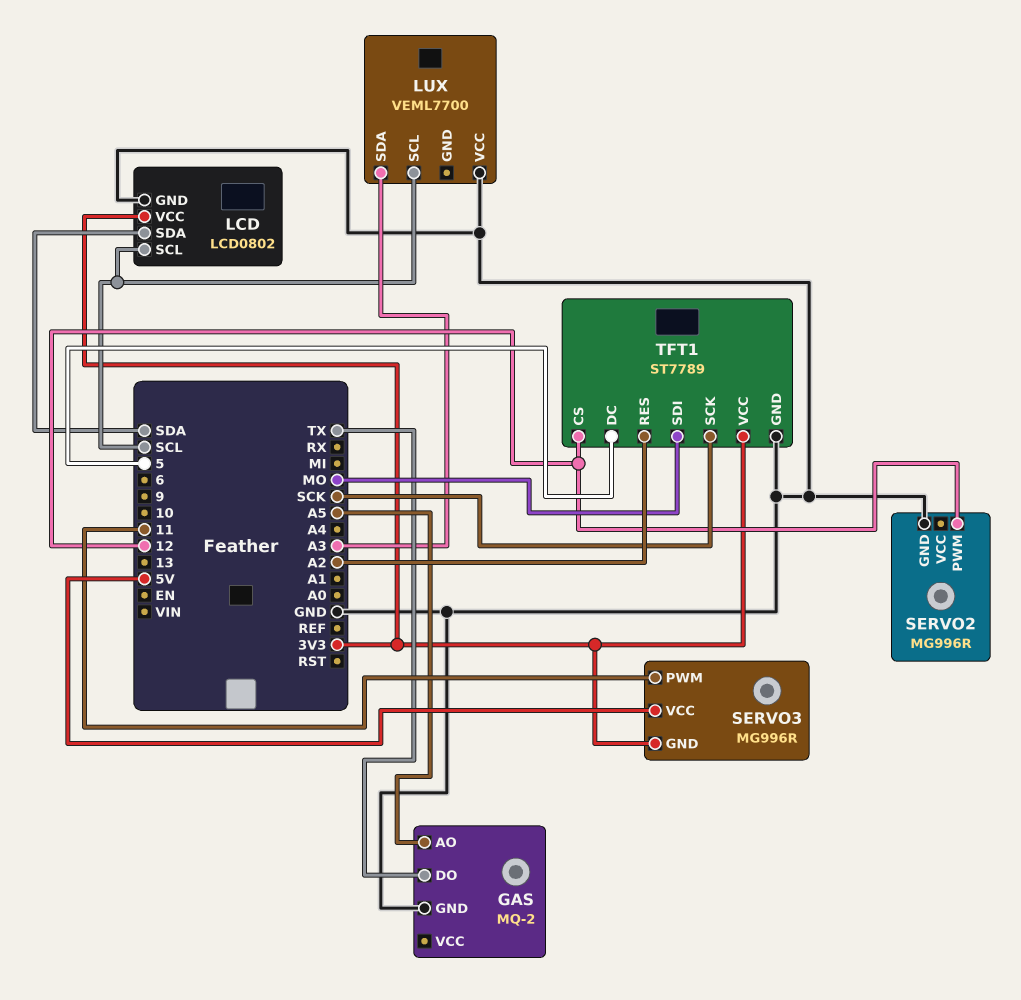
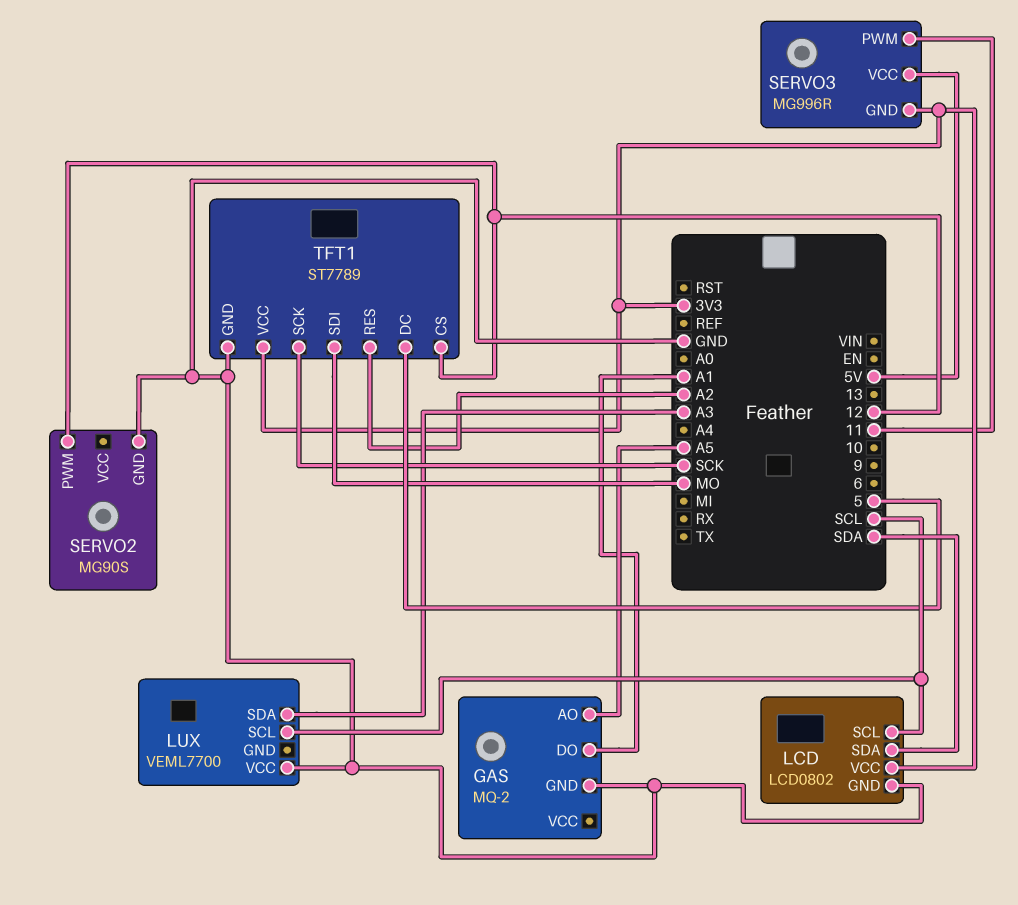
GAS pin DO: TX -> A1
SERVO2: MG996R -> MG90S

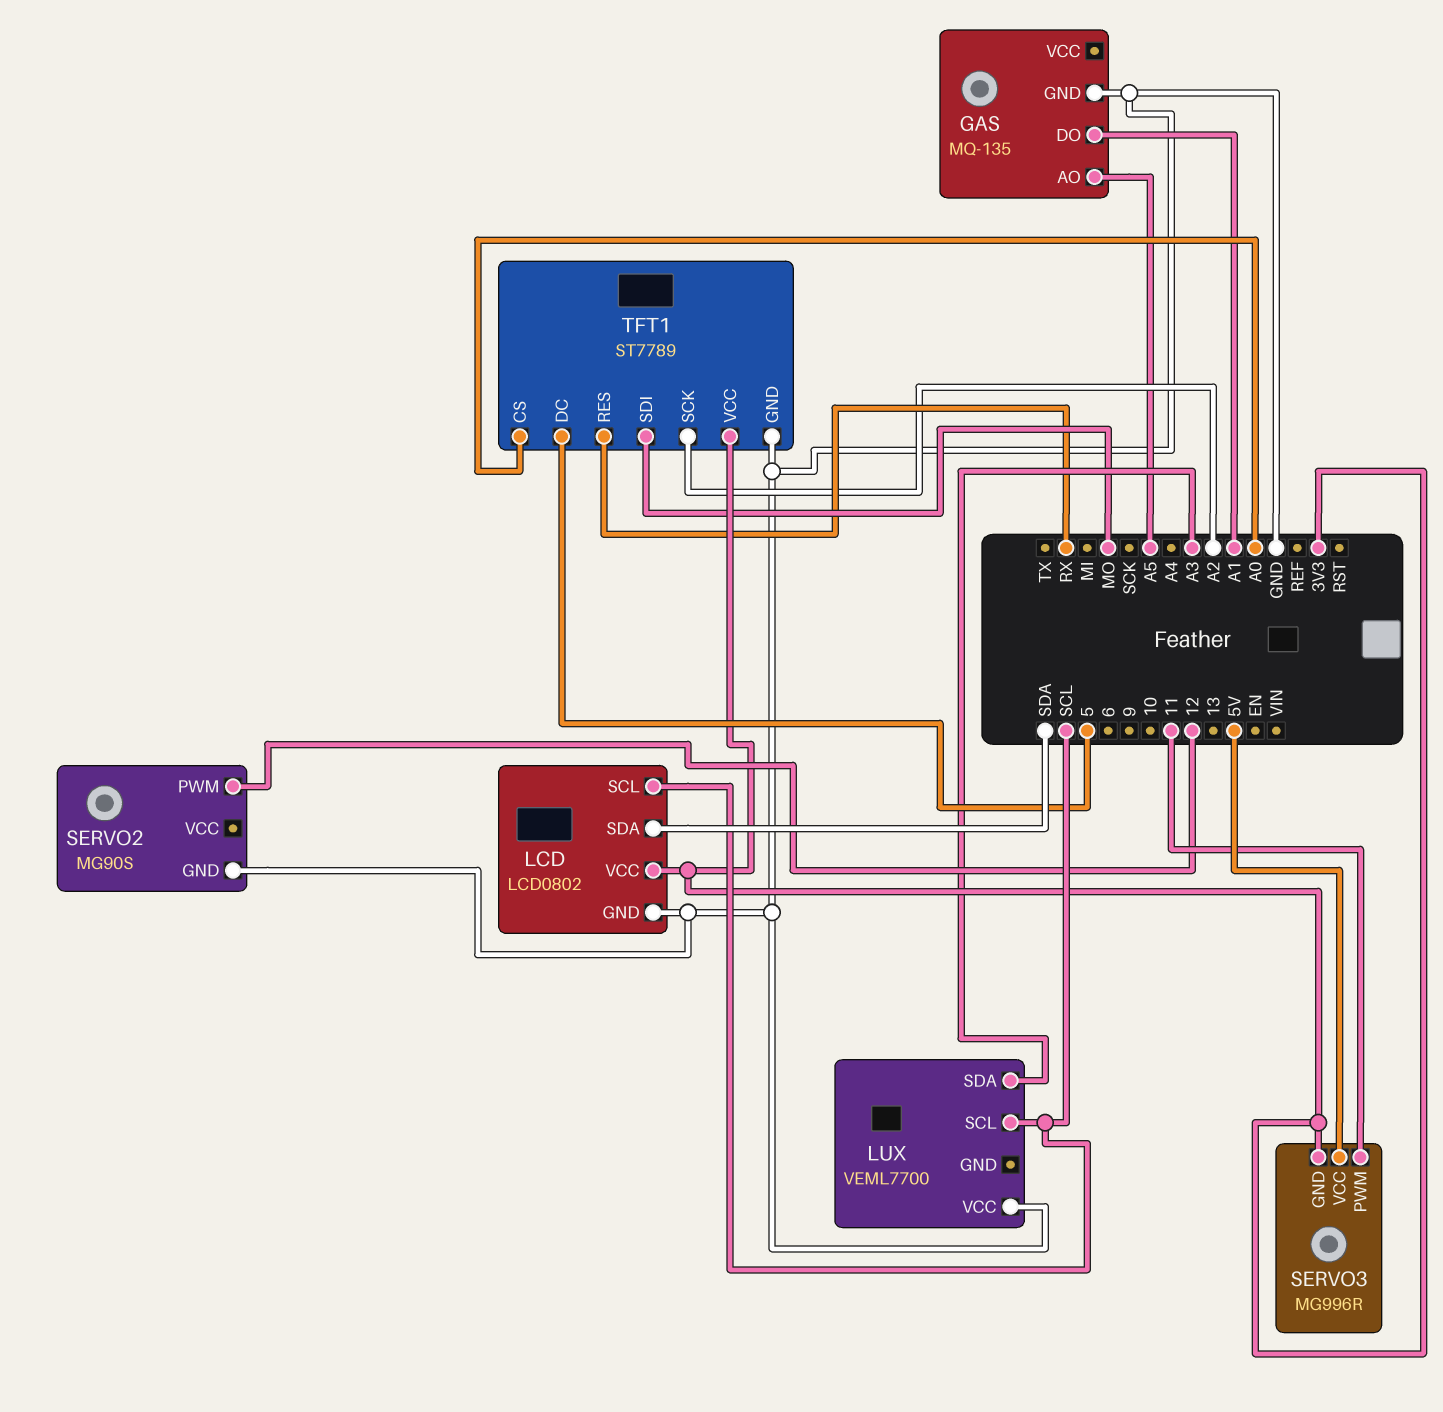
GAS: MQ-2 -> MQ-135
TFT1 pin CS: 12 -> A0
TFT1 pin RES: A2 -> RX
TFT1 pin SCK: SCK -> A2

